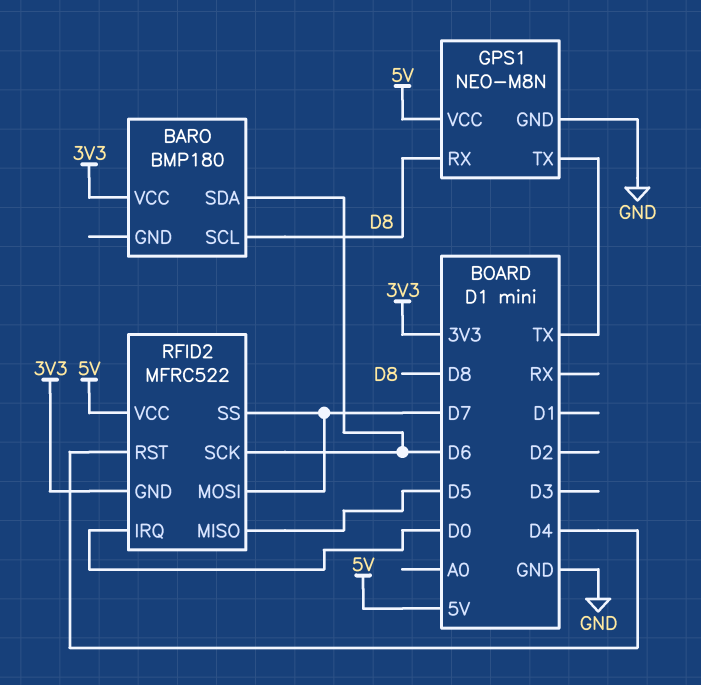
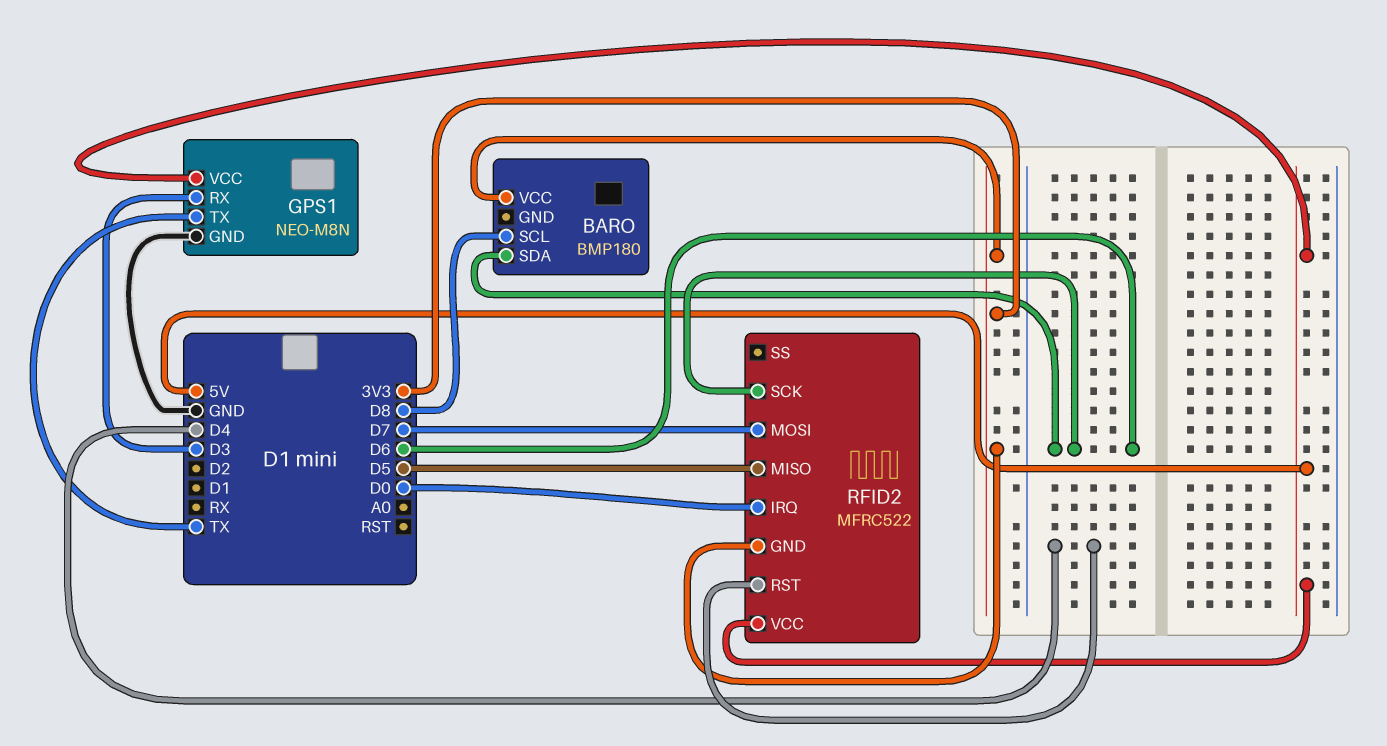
GPS1 pin RX: D8 -> D3
RFID2 pin SS: D7 -> none

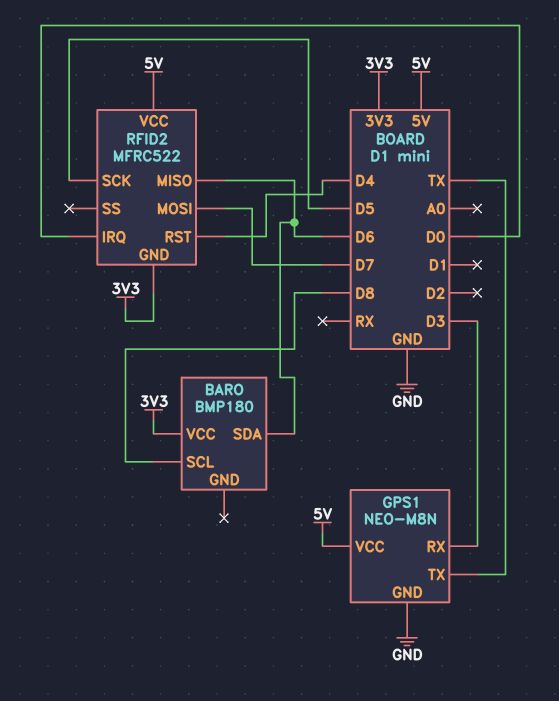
RFID2 pin MISO: D5 -> D6
RFID2 pin SCK: D6 -> D5

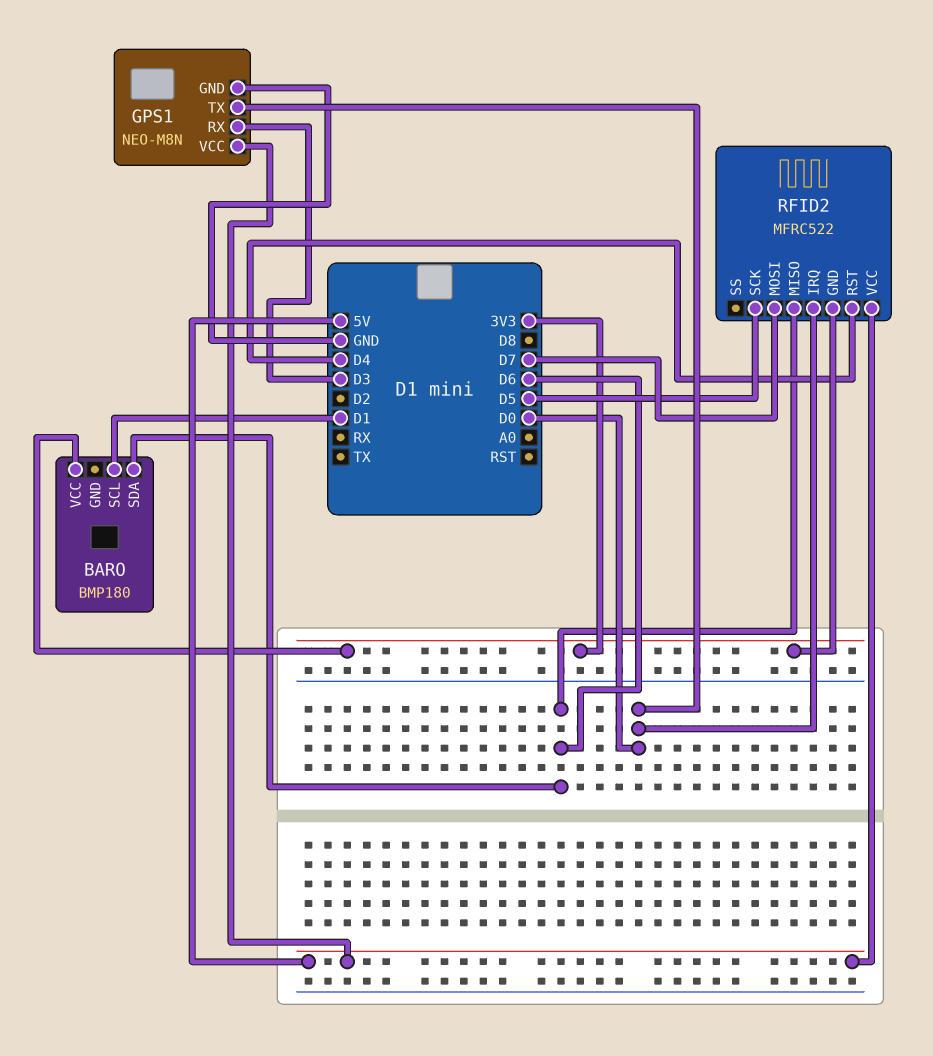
BARO pin SCL: D8 -> D1
GPS1 pin TX: TX -> D0

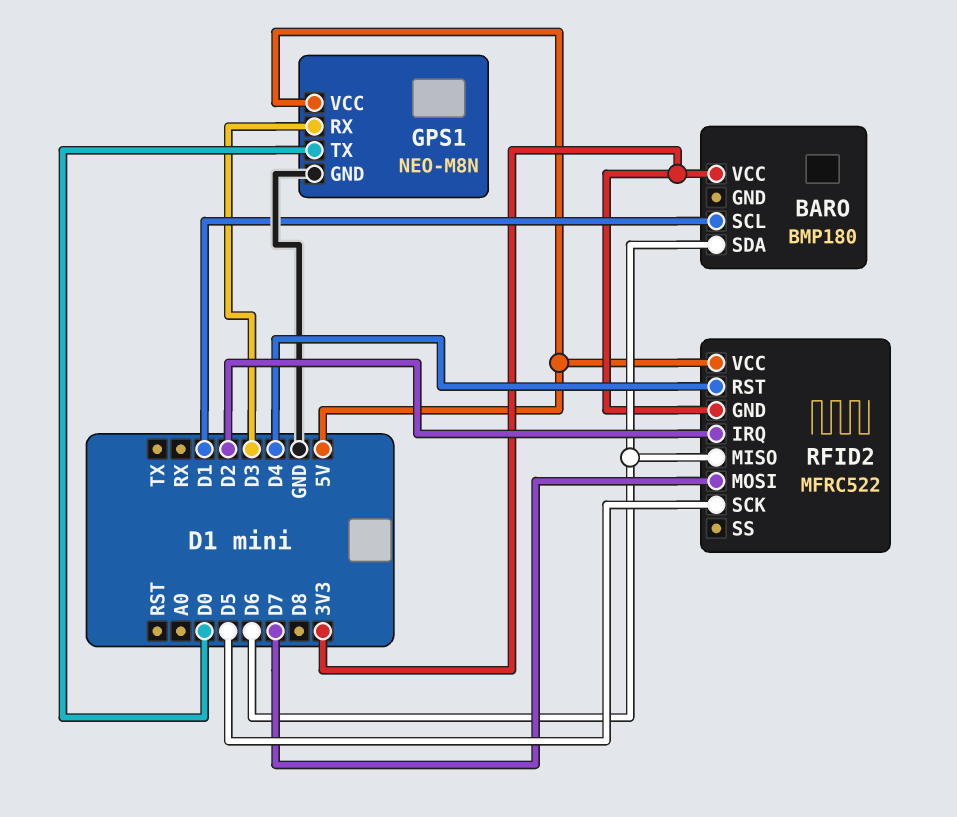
RFID2 pin IRQ: D0 -> D2

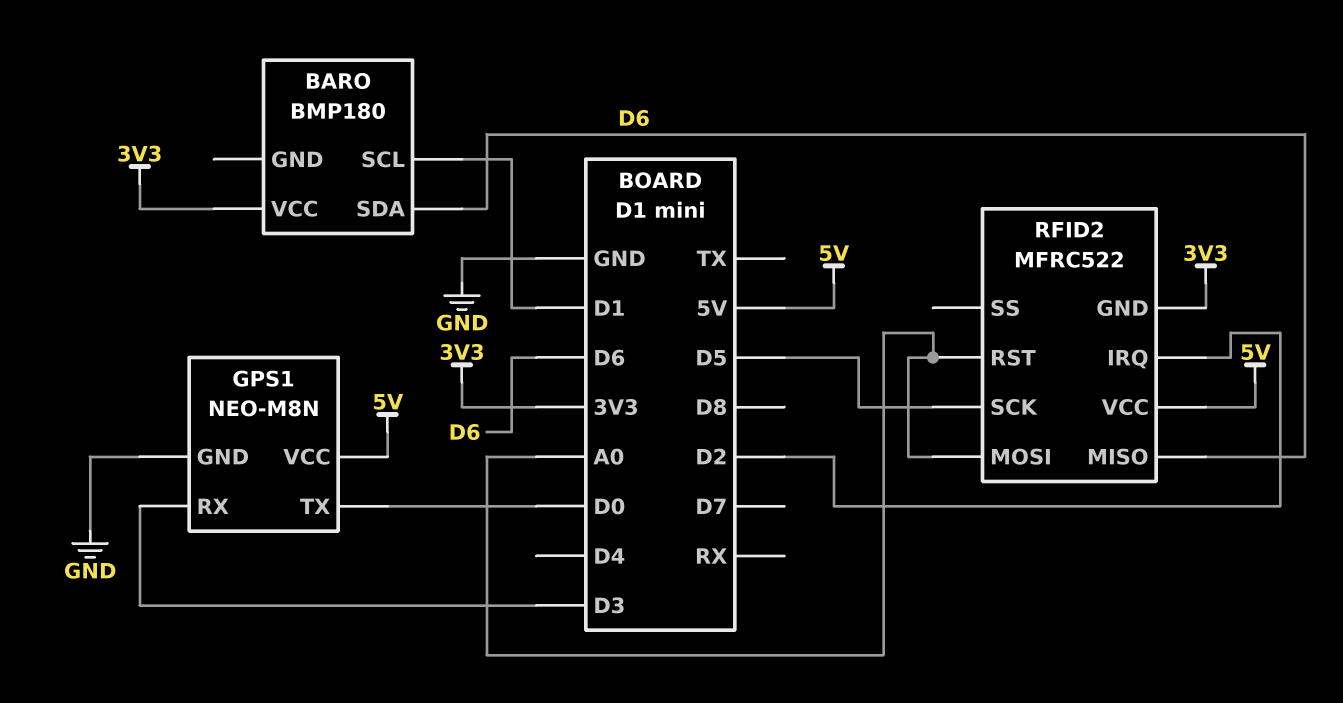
RFID2 pin MOSI: D7 -> A0
RFID2 pin RST: D4 -> A0

